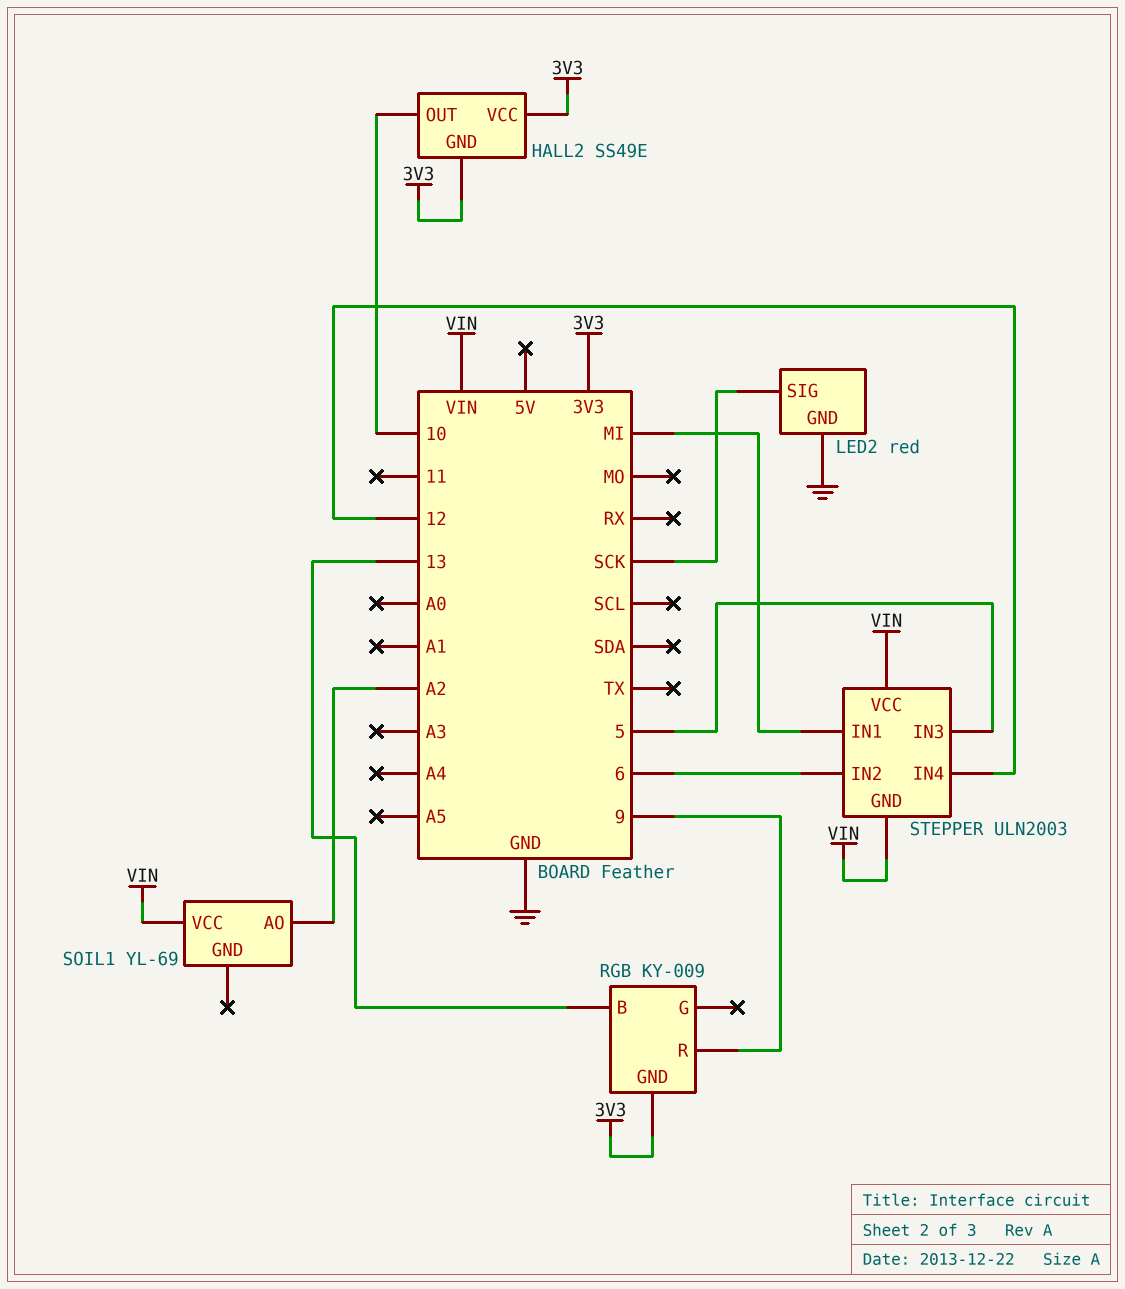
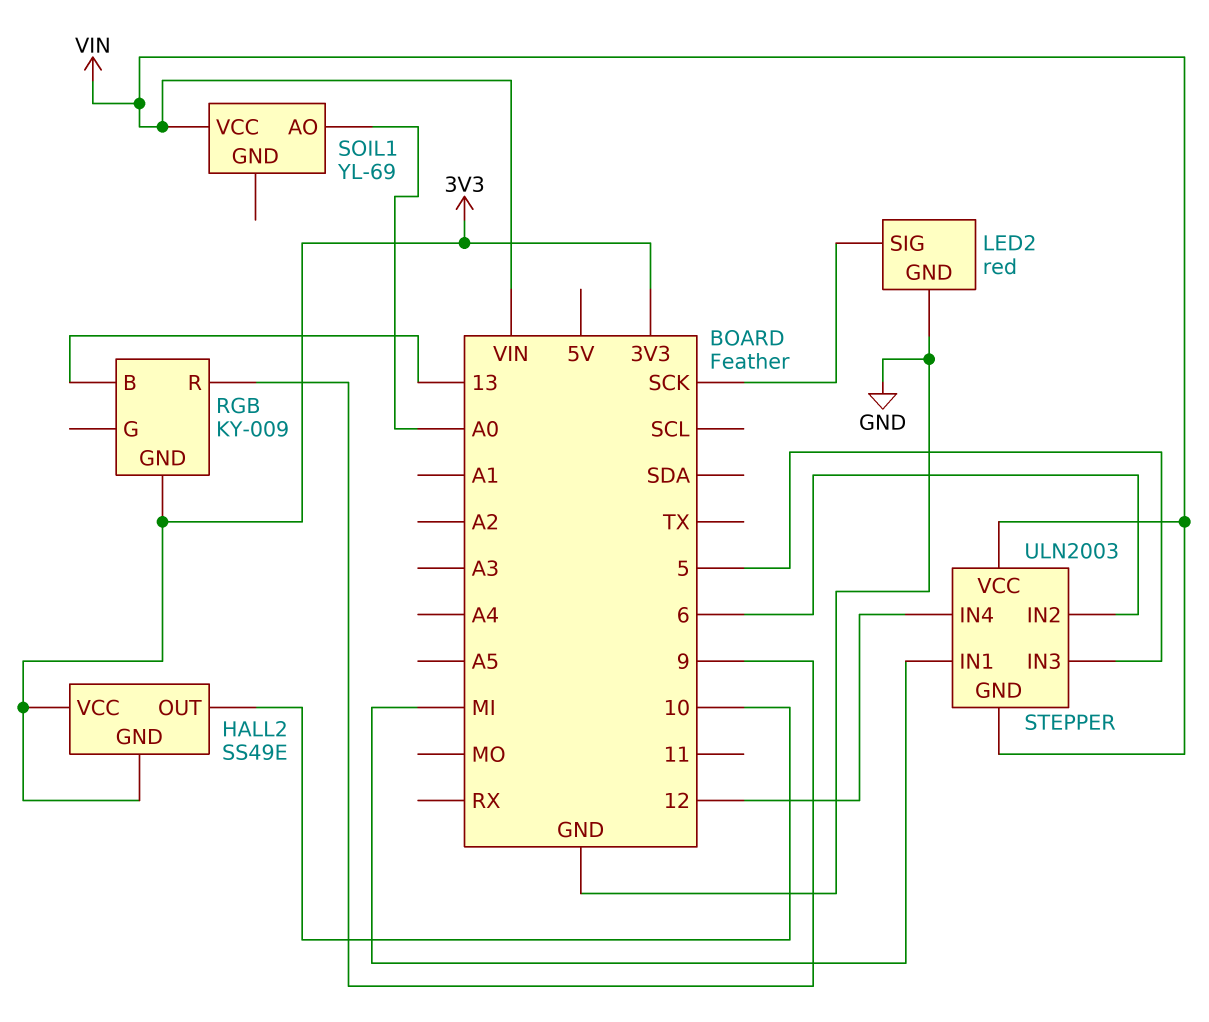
SOIL1 pin AO: A2 -> A0

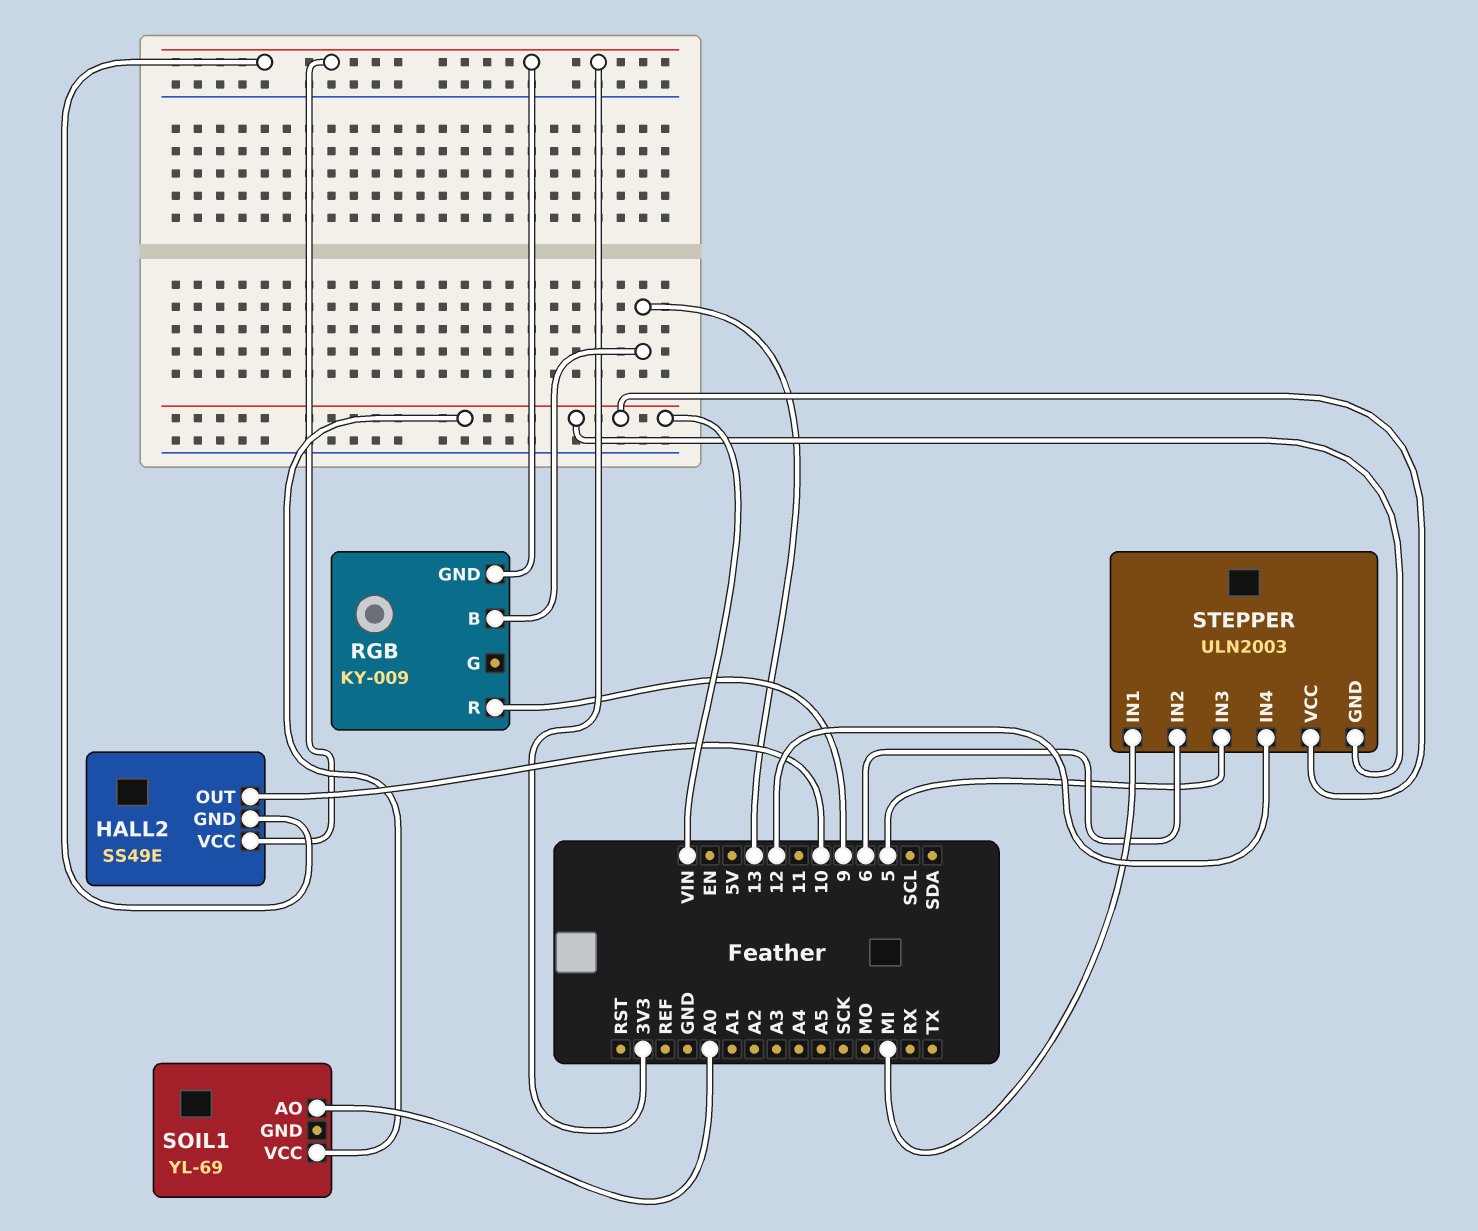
LED2: red -> none
LED2 pin GND: GND -> none
LED2 pin SIG: SCK -> none

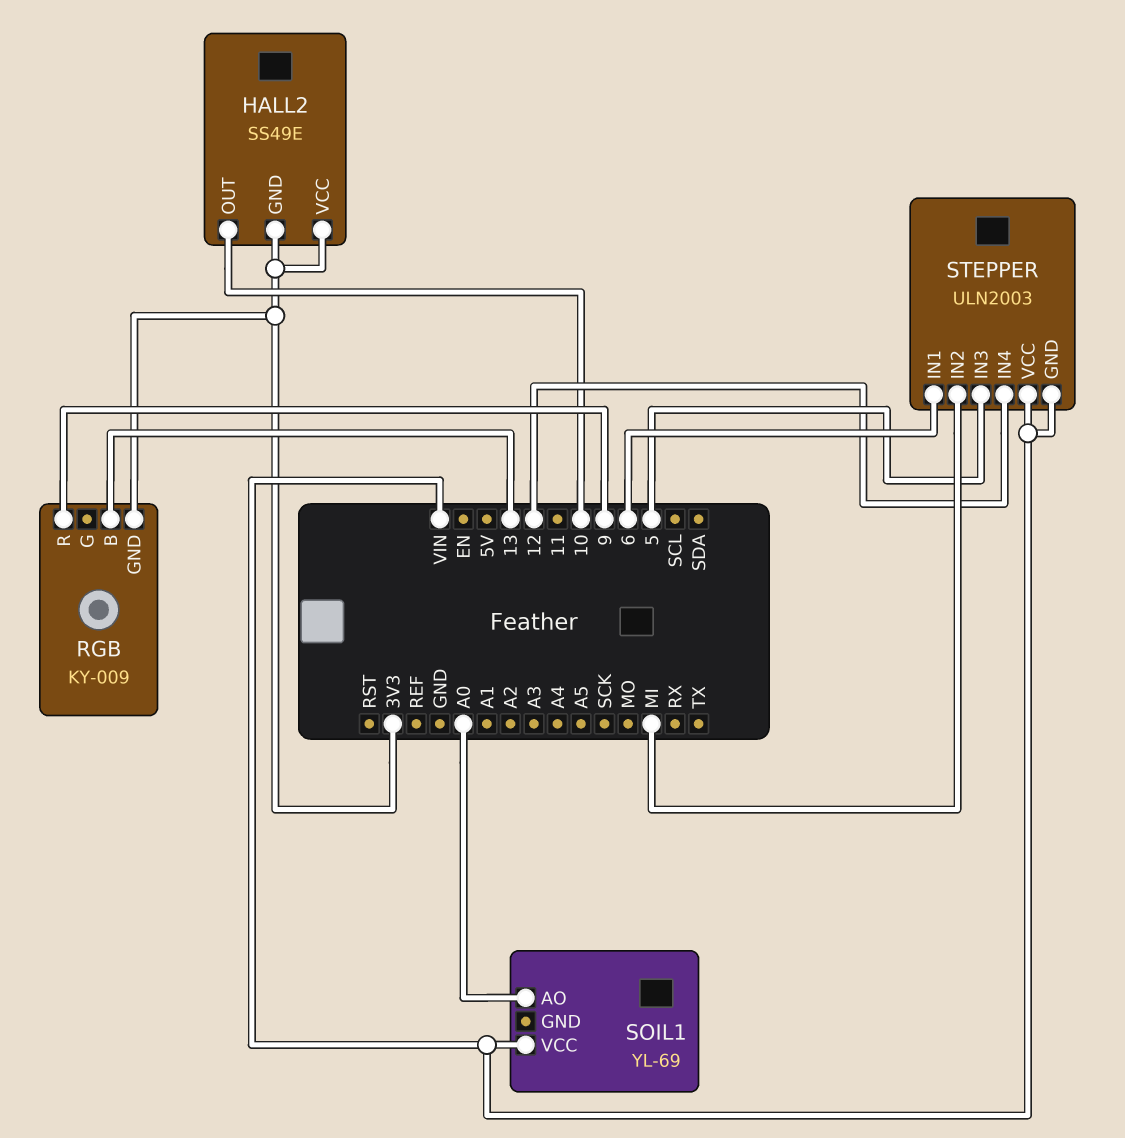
STEPPER pin IN1: MI -> 6
STEPPER pin IN2: 6 -> MI

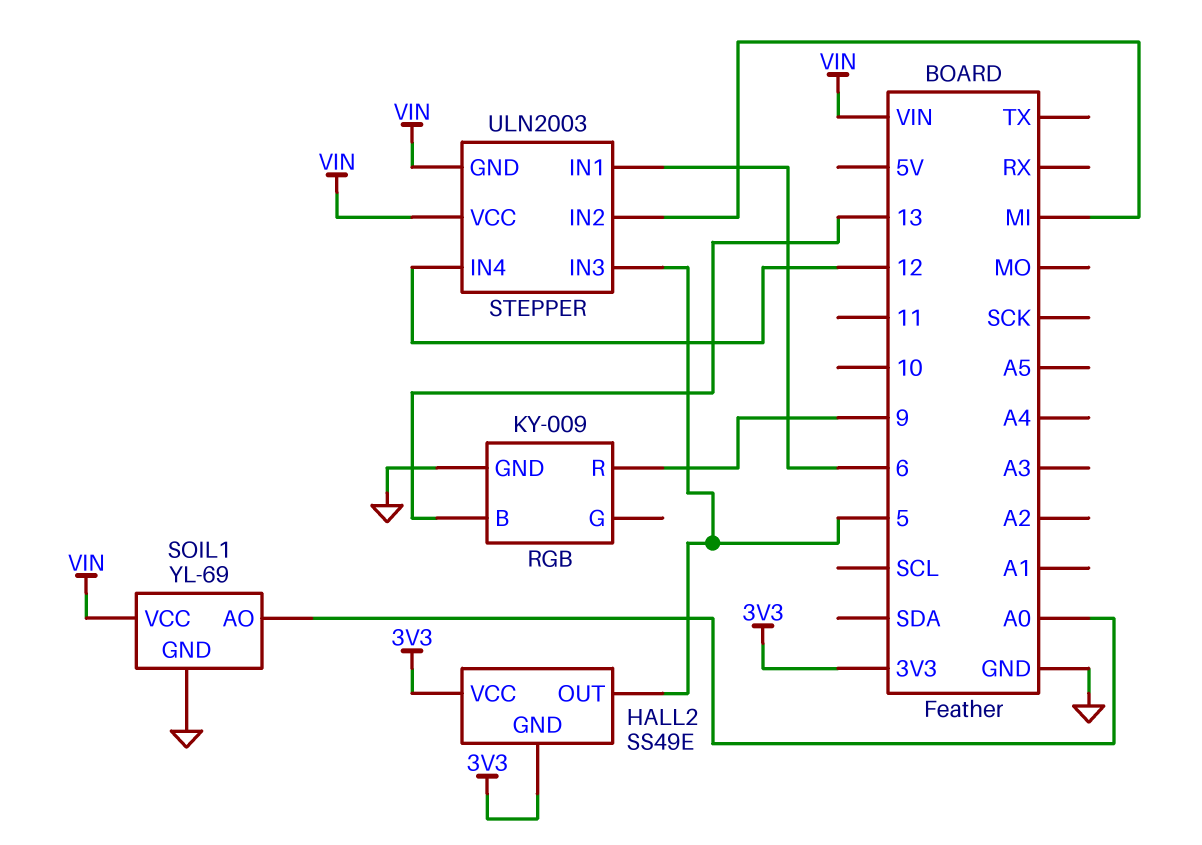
HALL2 pin OUT: 10 -> 5
RGB pin GND: 3V3 -> GND
SOIL1 pin GND: none -> GND

